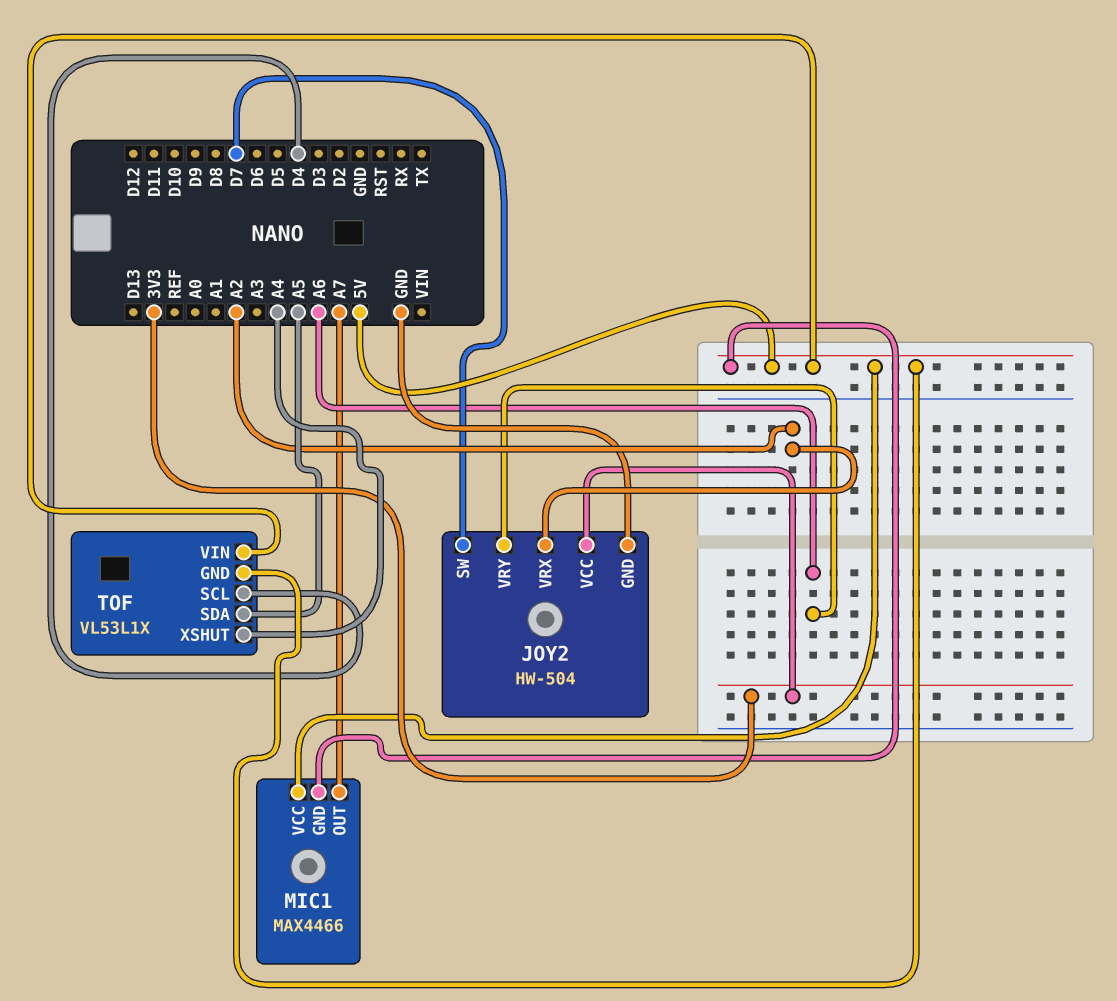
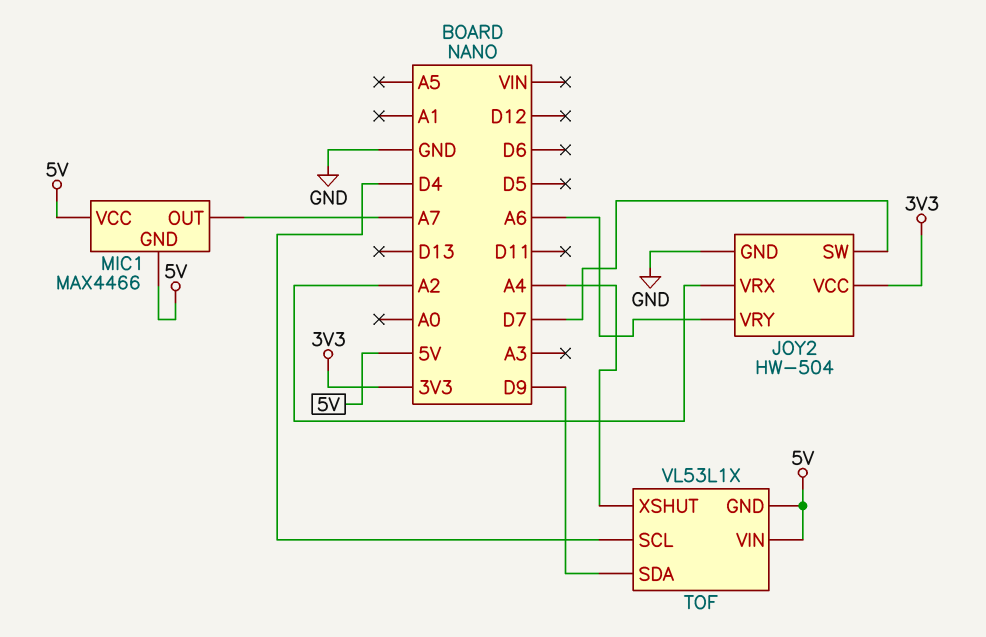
TOF pin SDA: A5 -> D9

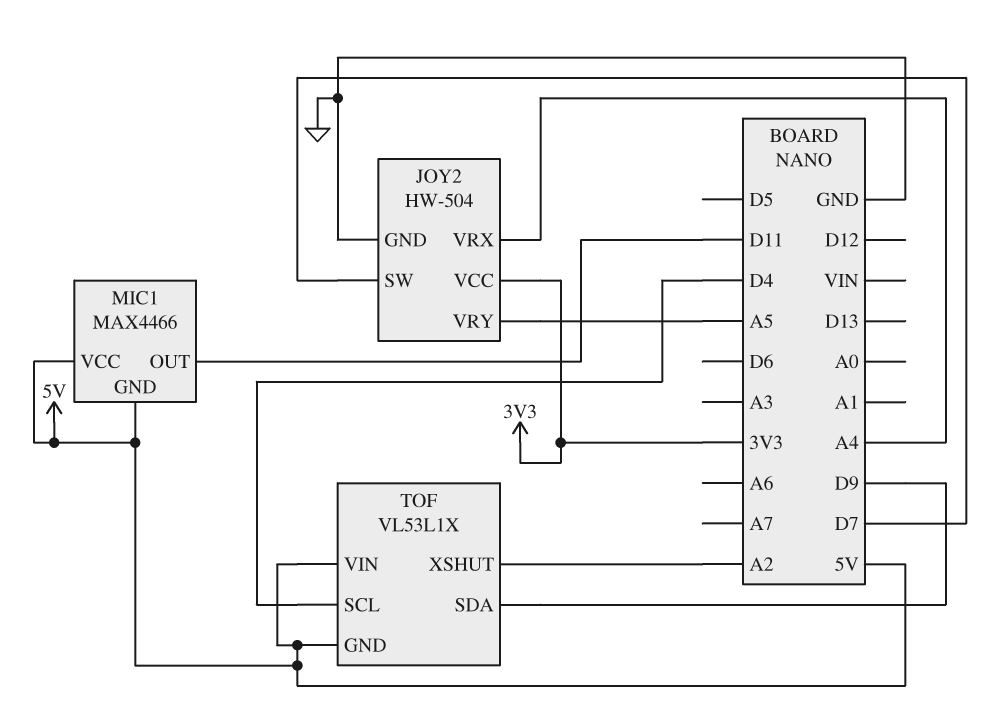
JOY2 pin VRX: A2 -> A4
JOY2 pin VRY: A6 -> A5
MIC1 pin OUT: A7 -> D11
TOF pin XSHUT: A4 -> A2

